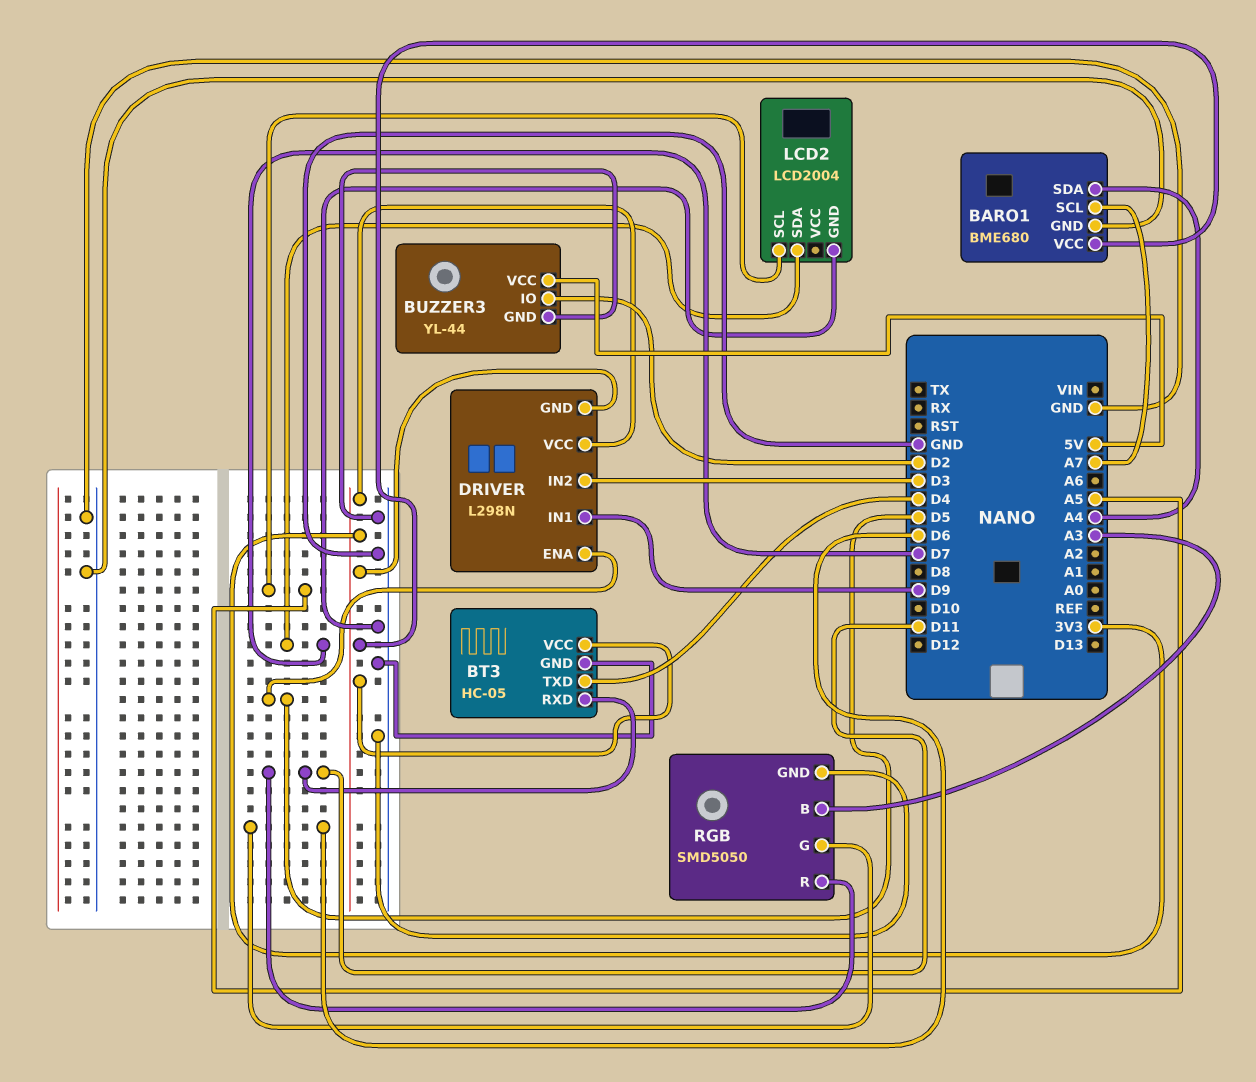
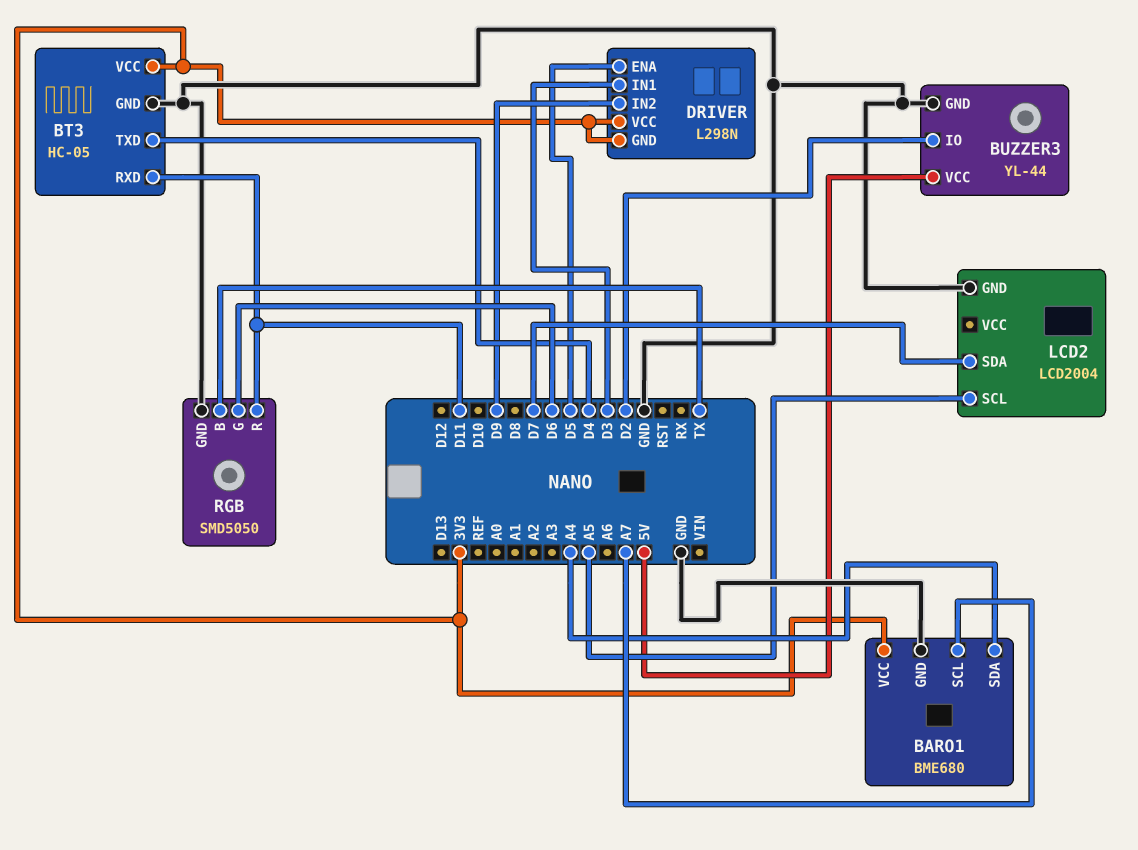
DRIVER pin IN1: D9 -> D3
DRIVER pin IN2: D3 -> D9
RGB pin B: A3 -> TX

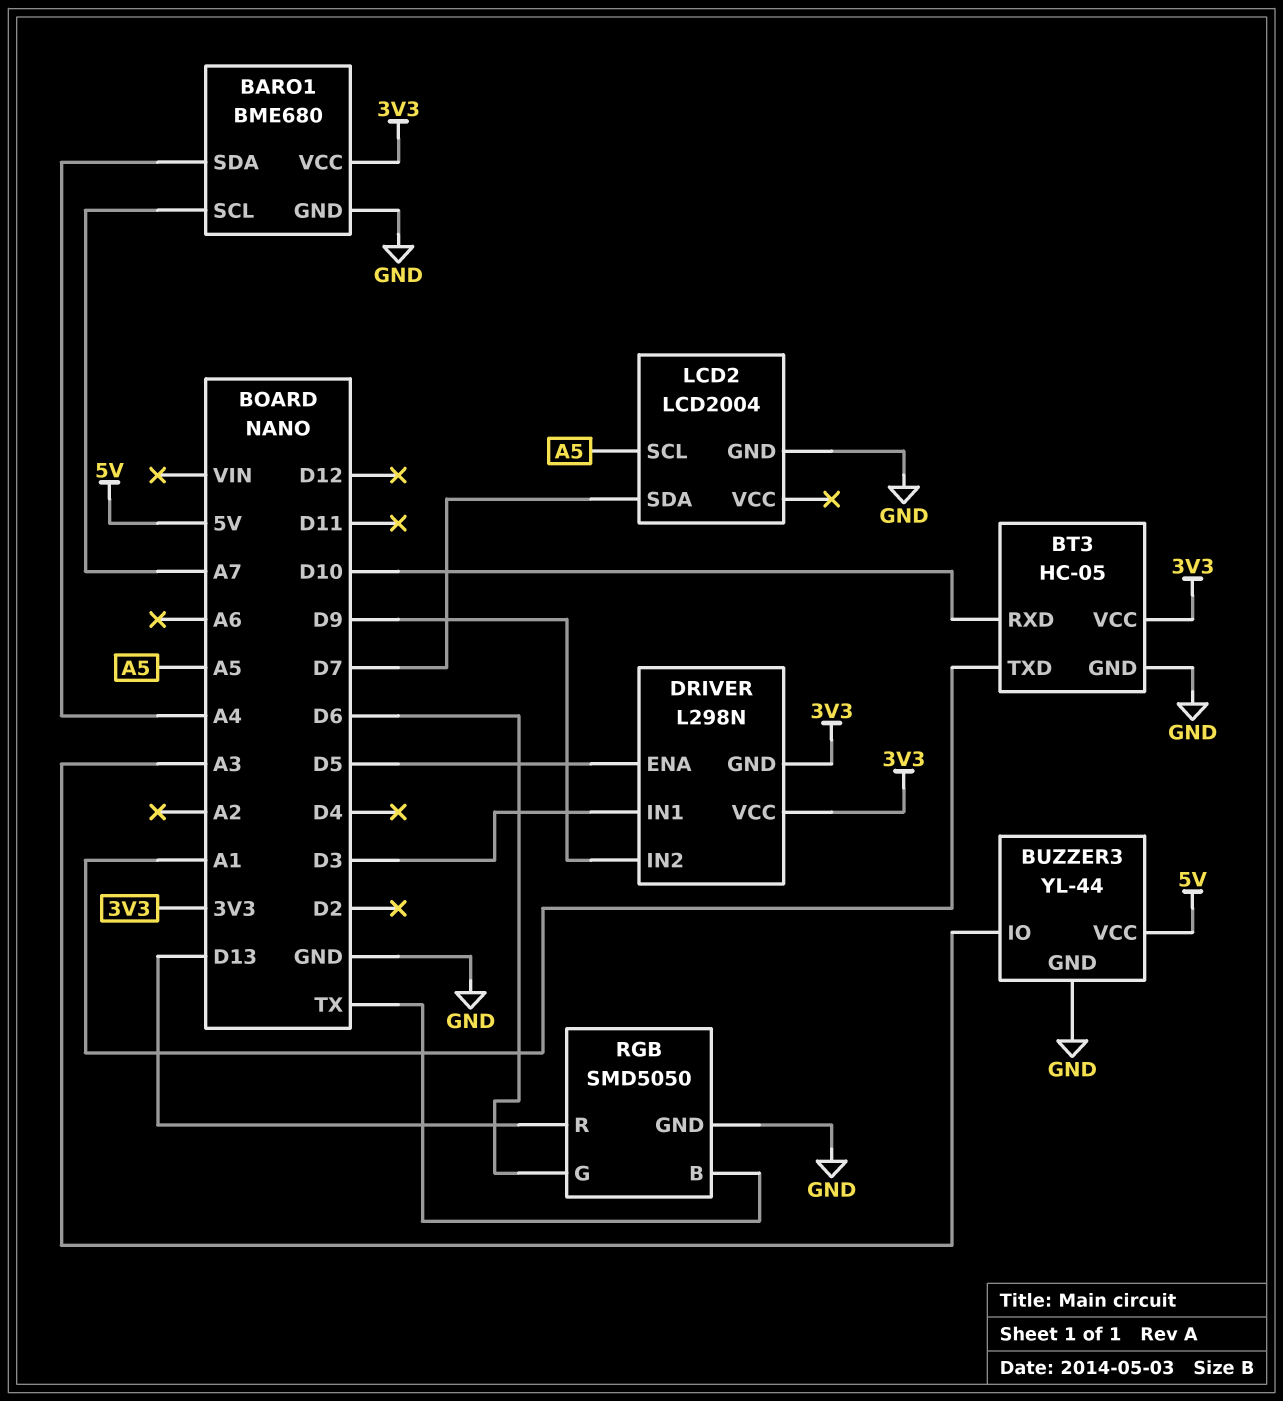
BT3 pin RXD: D11 -> D10
BT3 pin TXD: D4 -> A1
BUZZER3 pin IO: D2 -> A3
RGB pin R: D11 -> D13

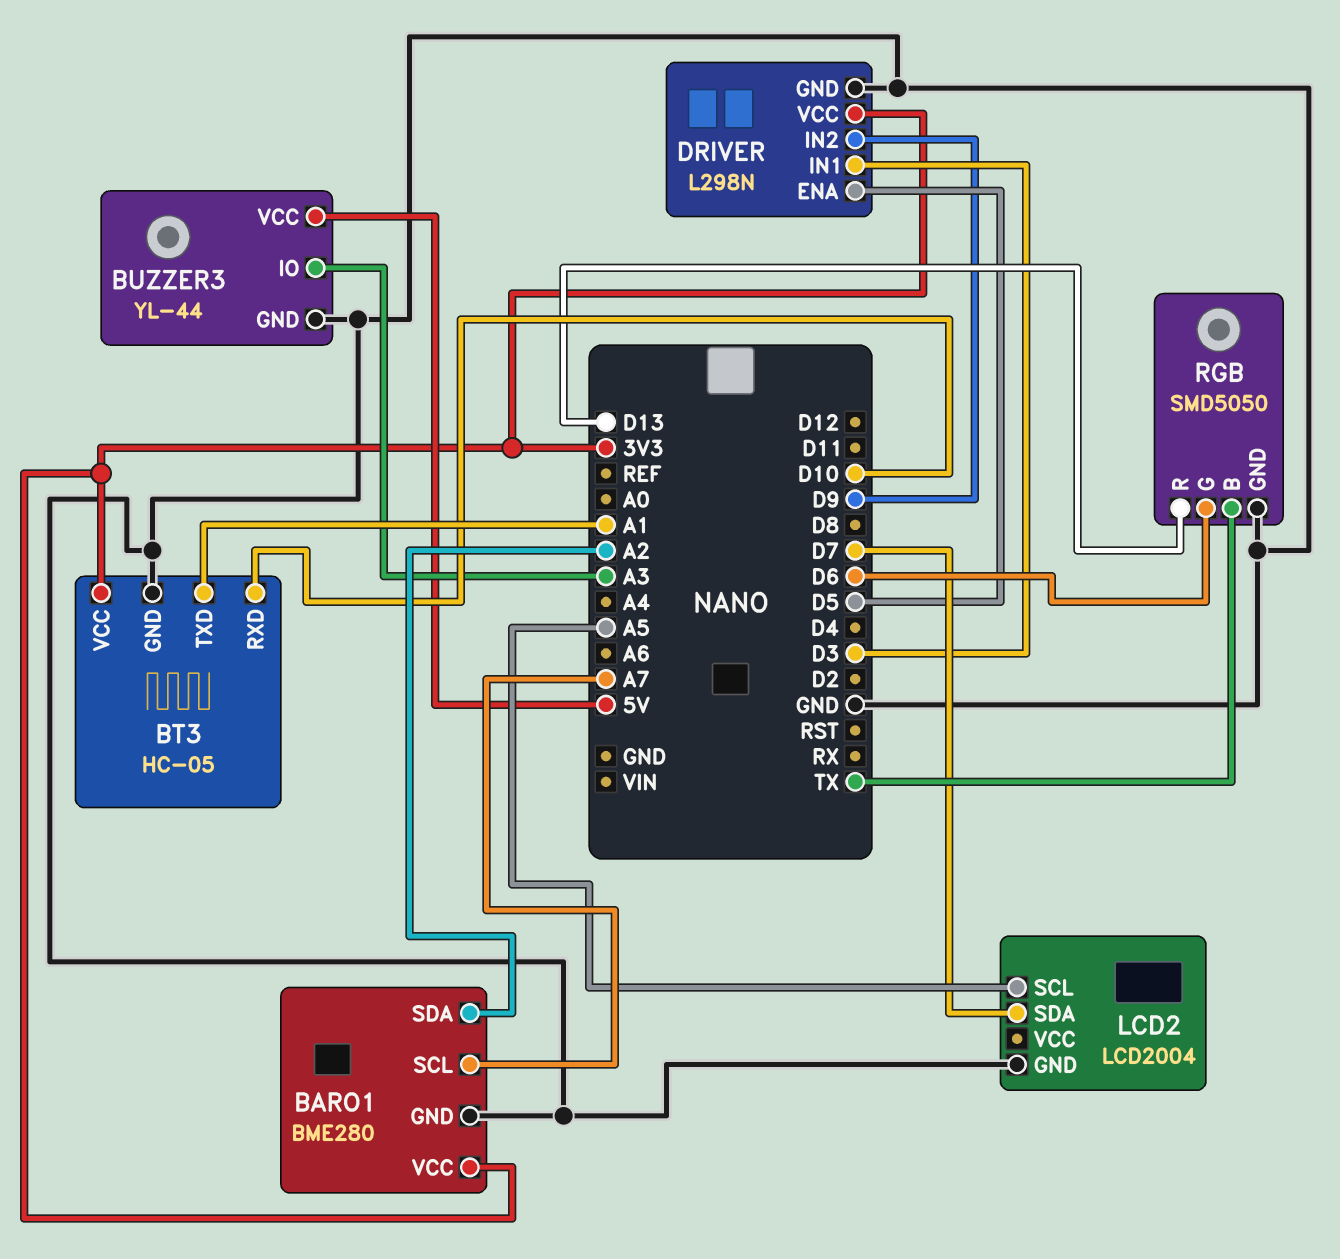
BARO1: BME680 -> BME280
BARO1 pin SDA: A4 -> A2
DRIVER pin GND: 3V3 -> GND

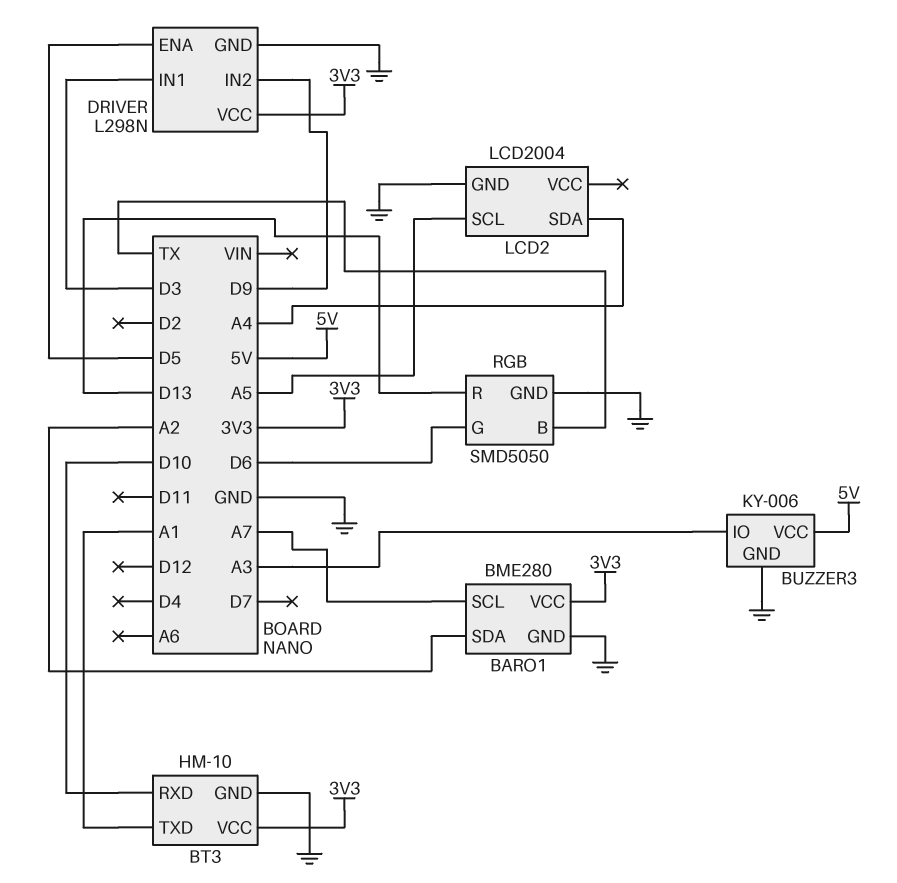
BT3: HC-05 -> HM-10
BUZZER3: YL-44 -> KY-006
LCD2 pin SDA: D7 -> A4

